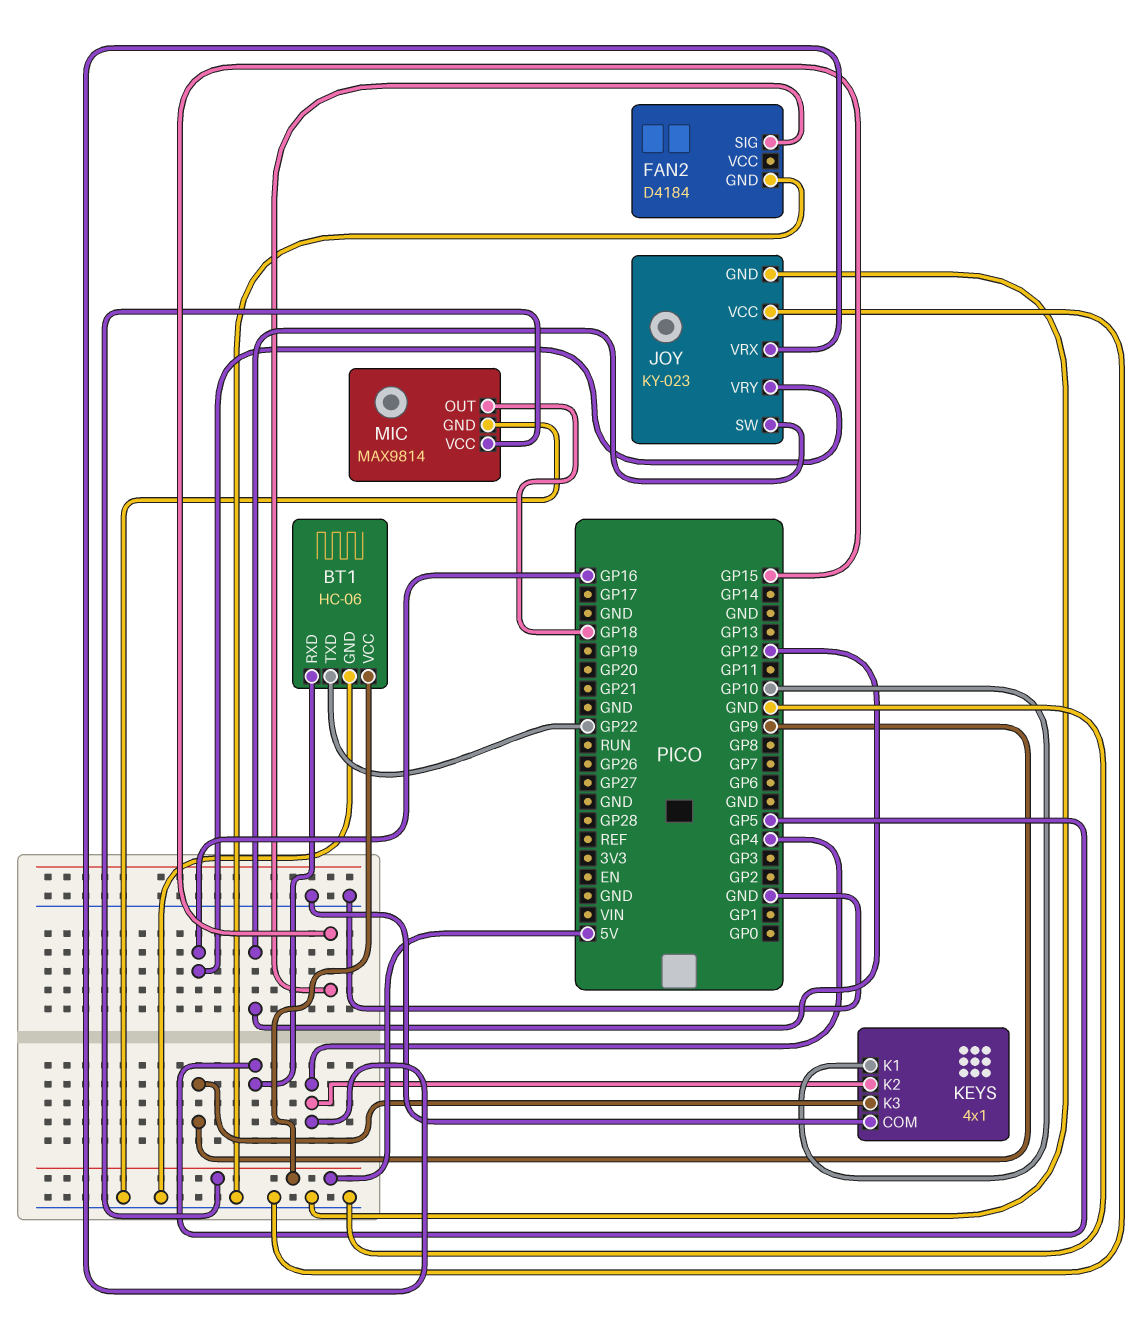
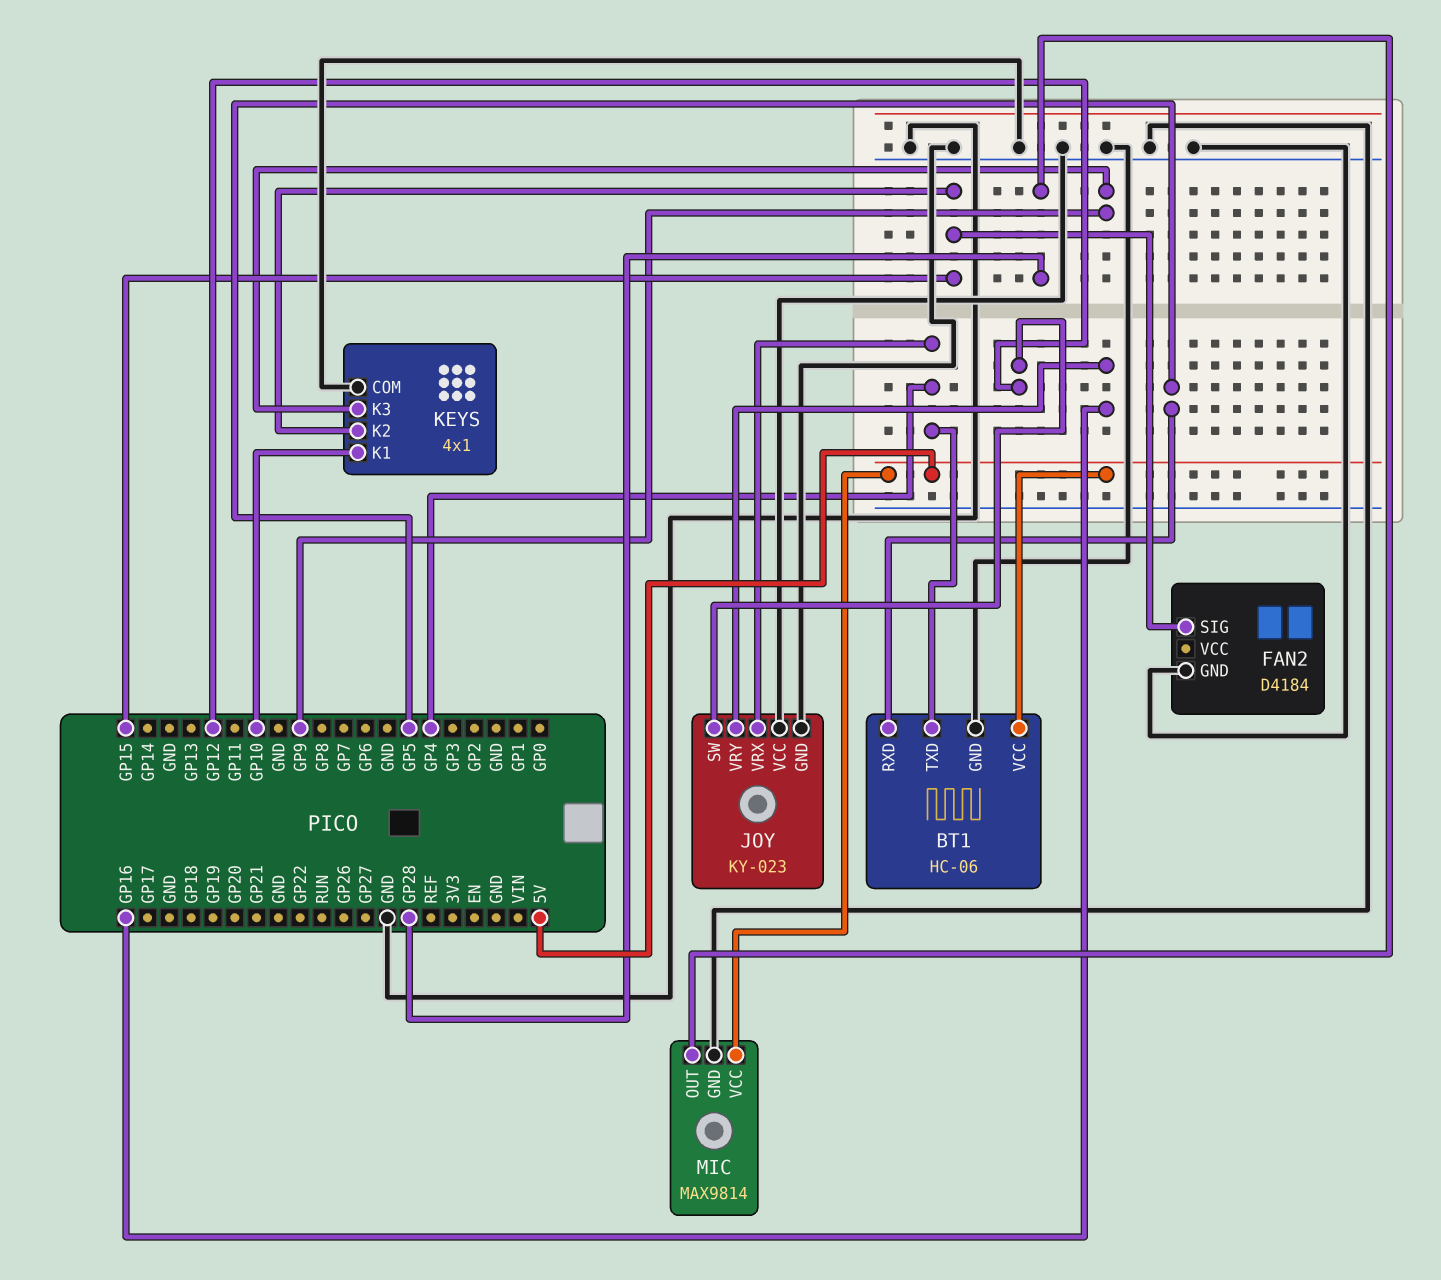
BT1 pin TXD: GP22 -> GP4
KEYS pin K2: GP4 -> GP15
MIC pin OUT: GP18 -> GP28

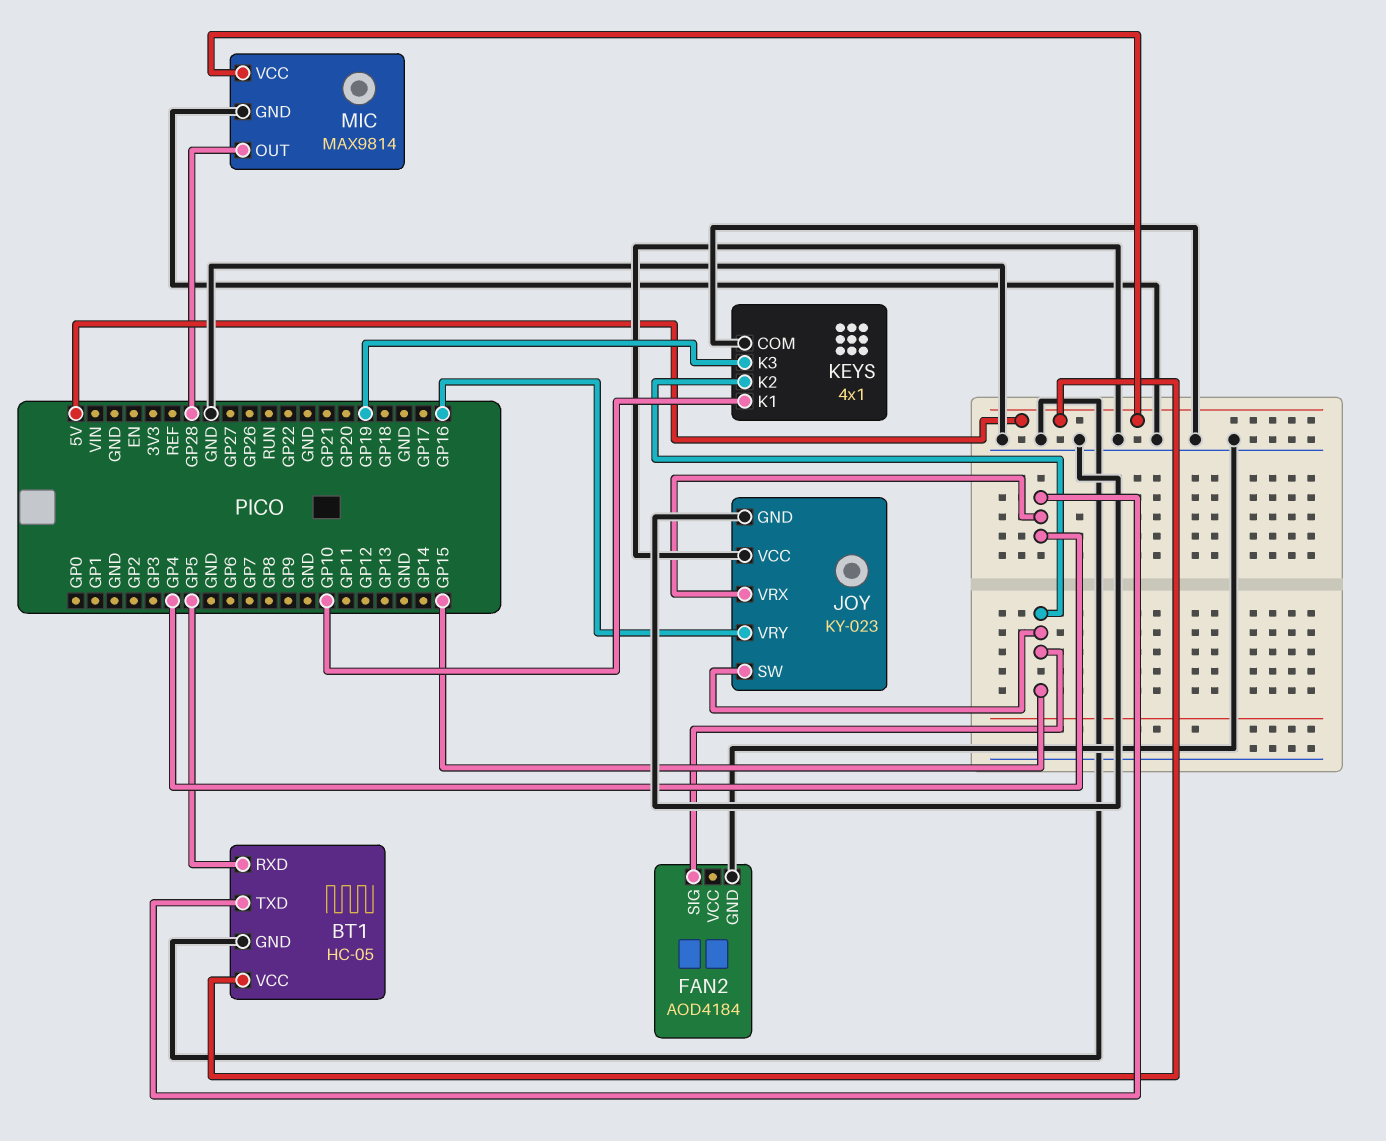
BT1: HC-06 -> HC-05
FAN2: D4184 -> AOD4184
JOY pin SW: GP12 -> GP15
KEYS pin K3: GP9 -> GP19

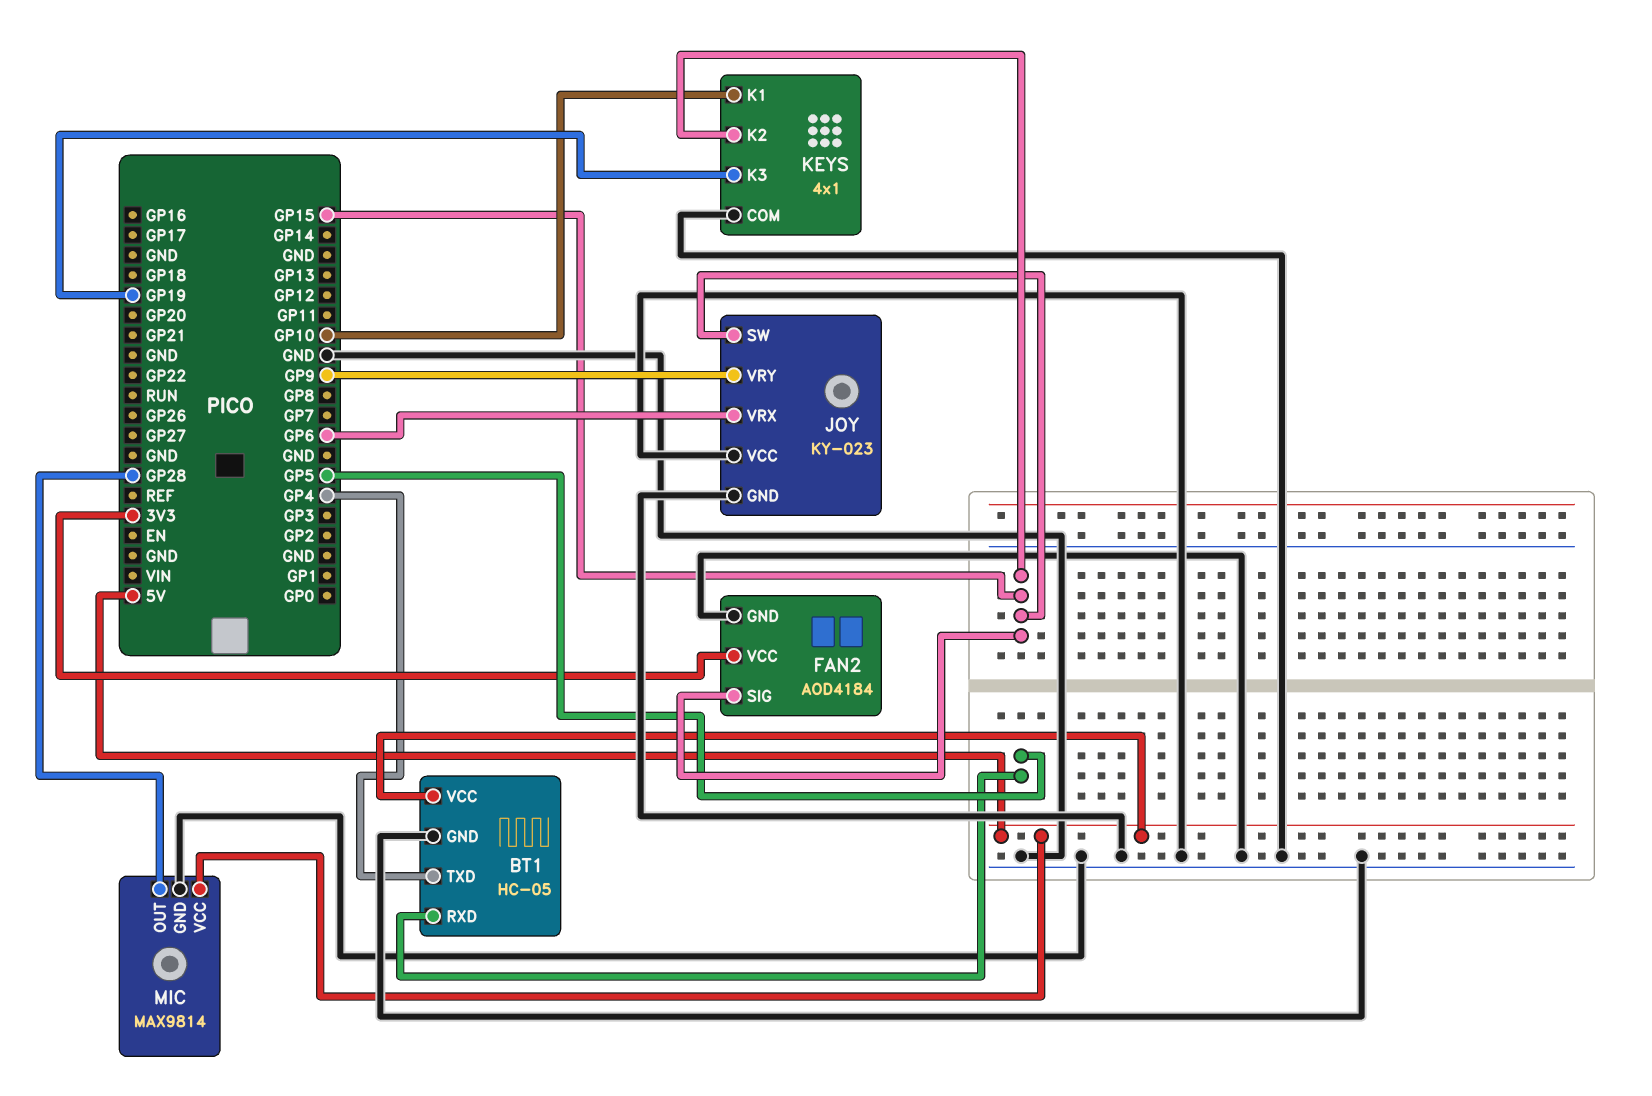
FAN2 pin VCC: none -> 3V3
JOY pin VRX: GP4 -> GP6
JOY pin VRY: GP16 -> GP9

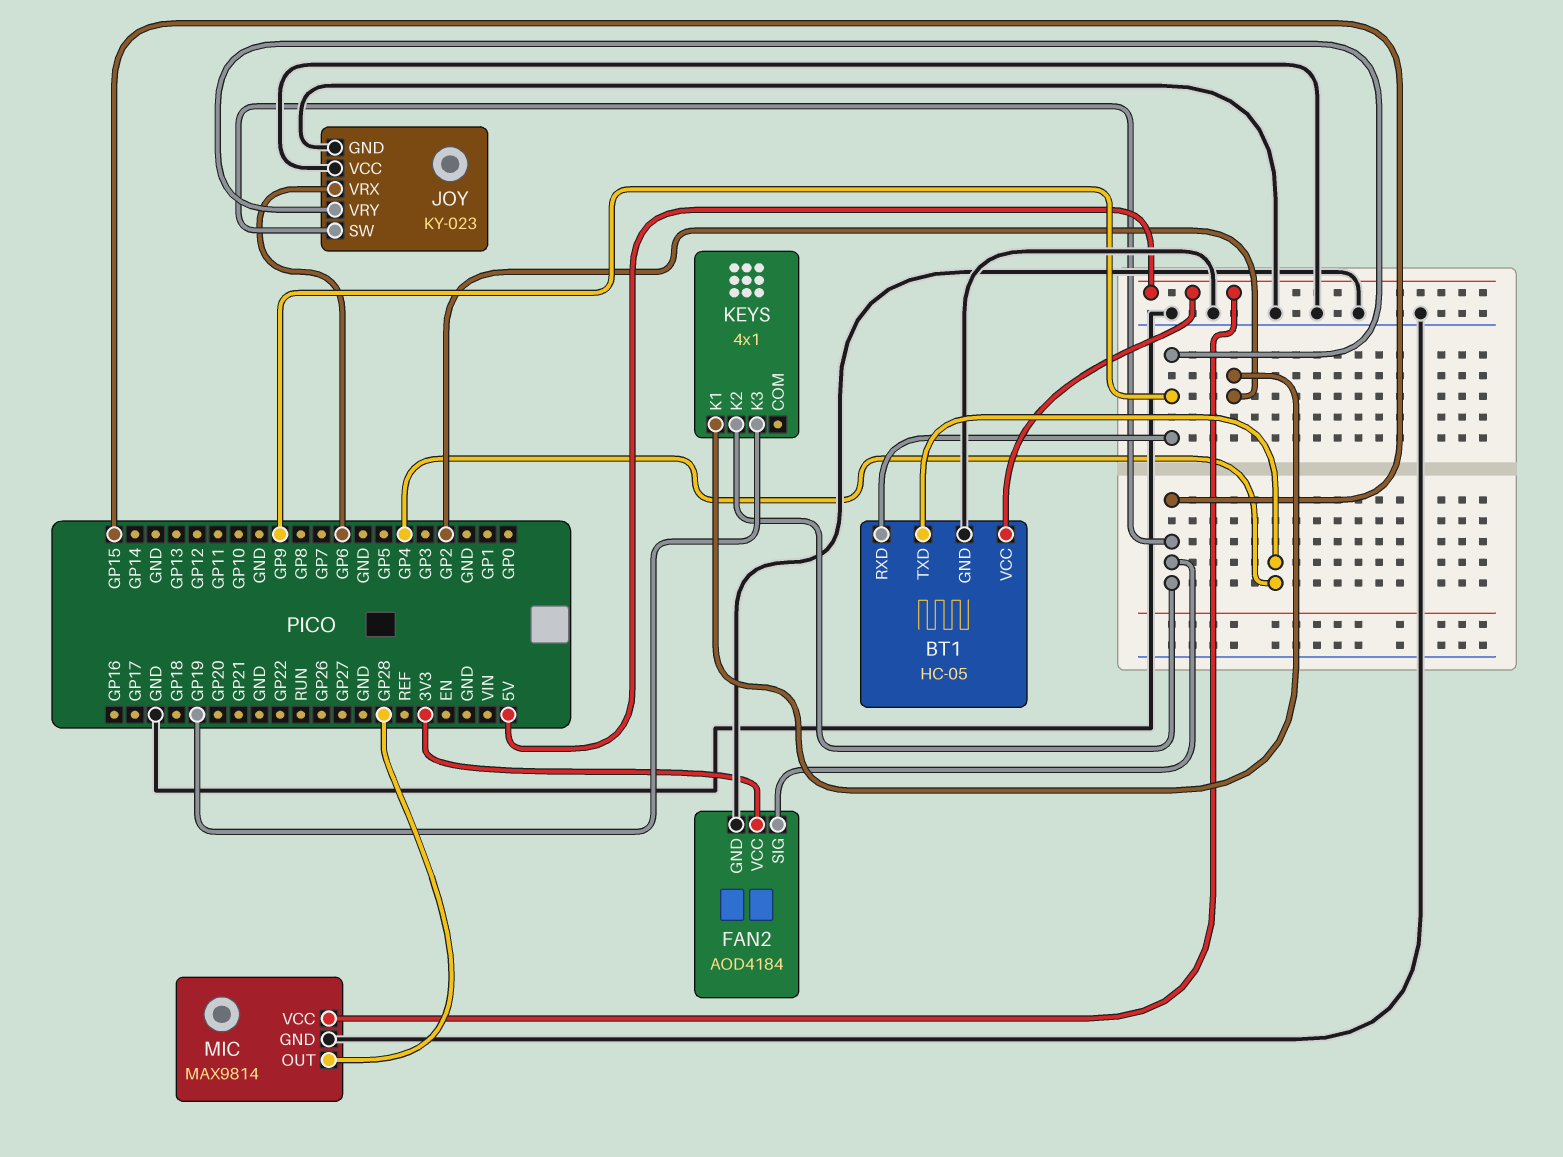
BT1 pin RXD: GP5 -> GP9
KEYS pin COM: GND -> none
KEYS pin K1: GP10 -> GP2

